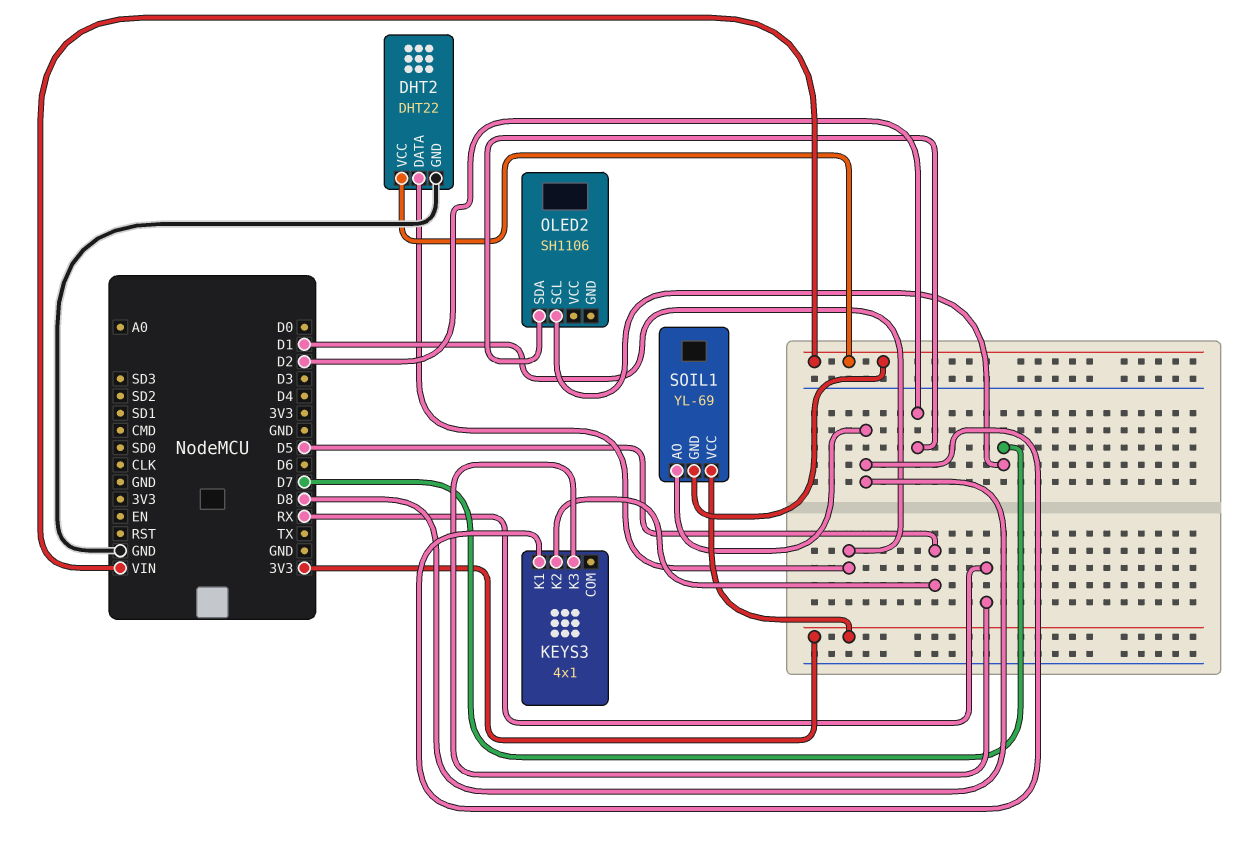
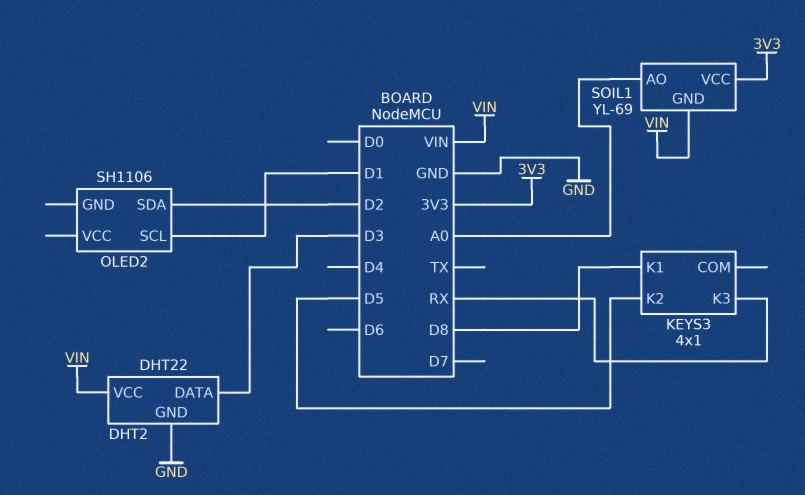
DHT2 pin DATA: D1 -> D3
OLED2 pin SCL: D7 -> D1
SOIL1 pin AO: D8 -> A0

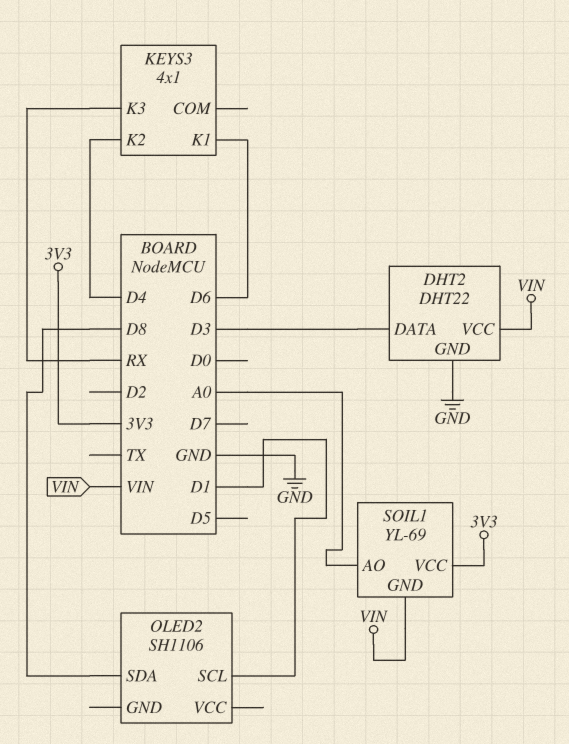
KEYS3 pin K1: D8 -> D6
KEYS3 pin K2: D5 -> D4
OLED2 pin SDA: D2 -> D8

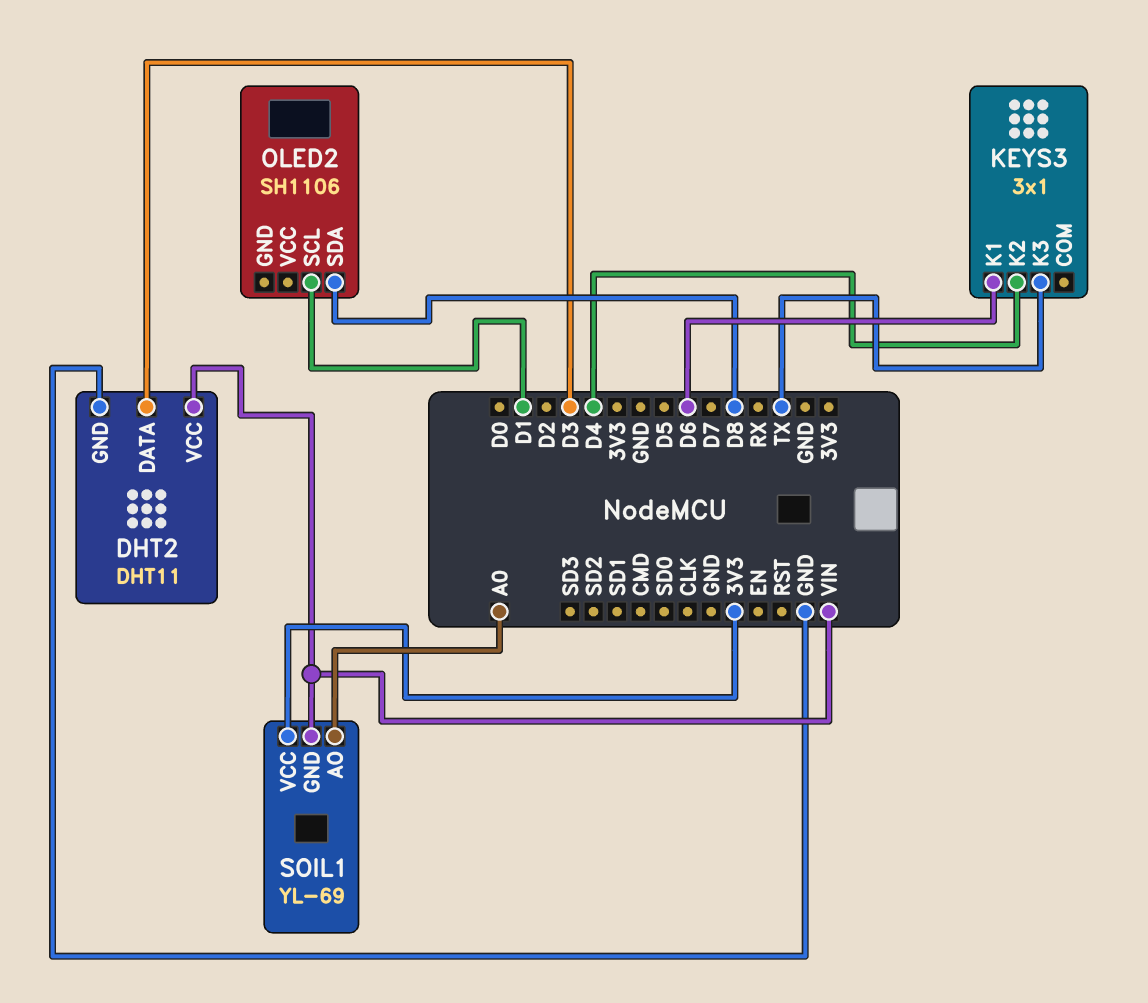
DHT2: DHT22 -> DHT11
KEYS3: 4x1 -> 3x1
KEYS3 pin K3: RX -> TX

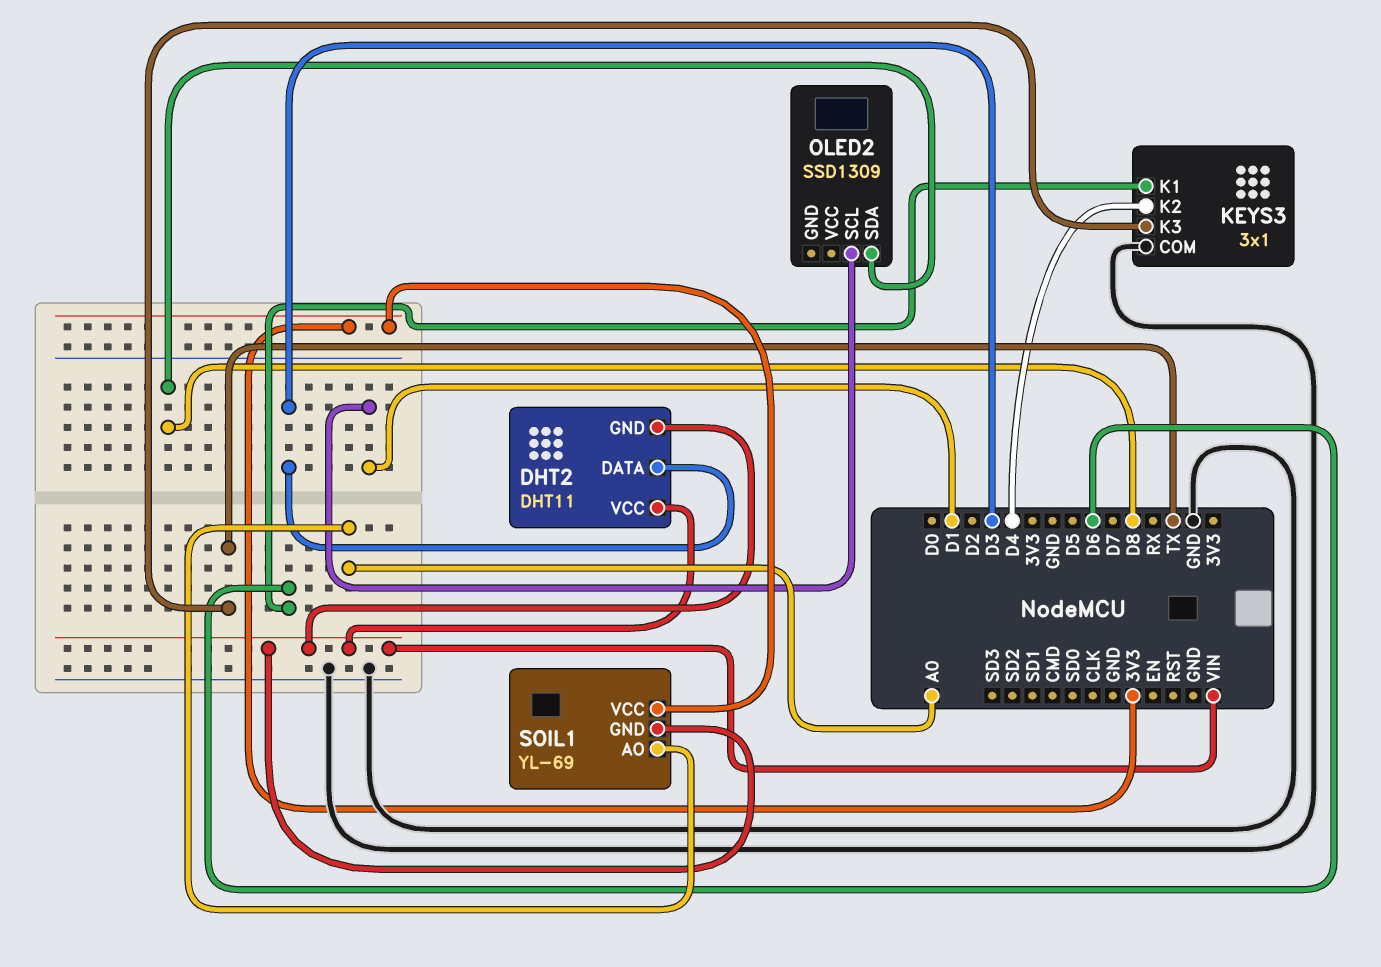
DHT2 pin GND: GND -> VIN
KEYS3 pin COM: none -> GND
OLED2: SH1106 -> SSD1309

